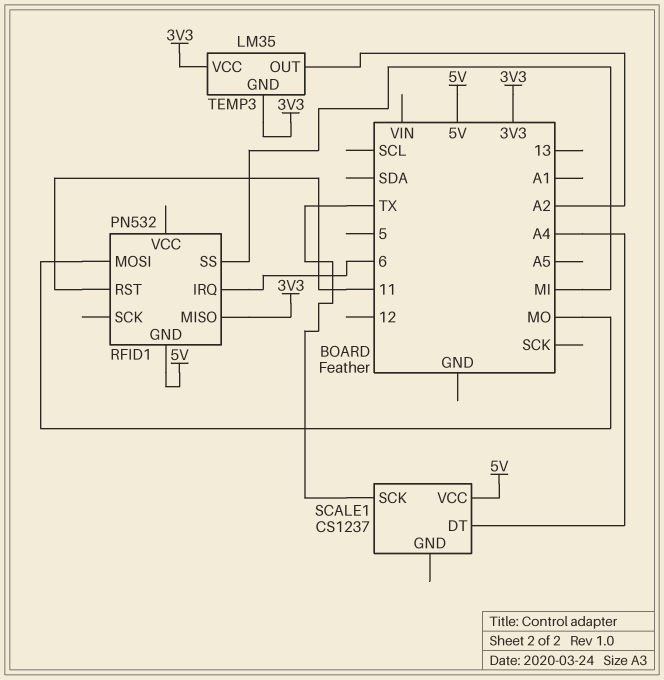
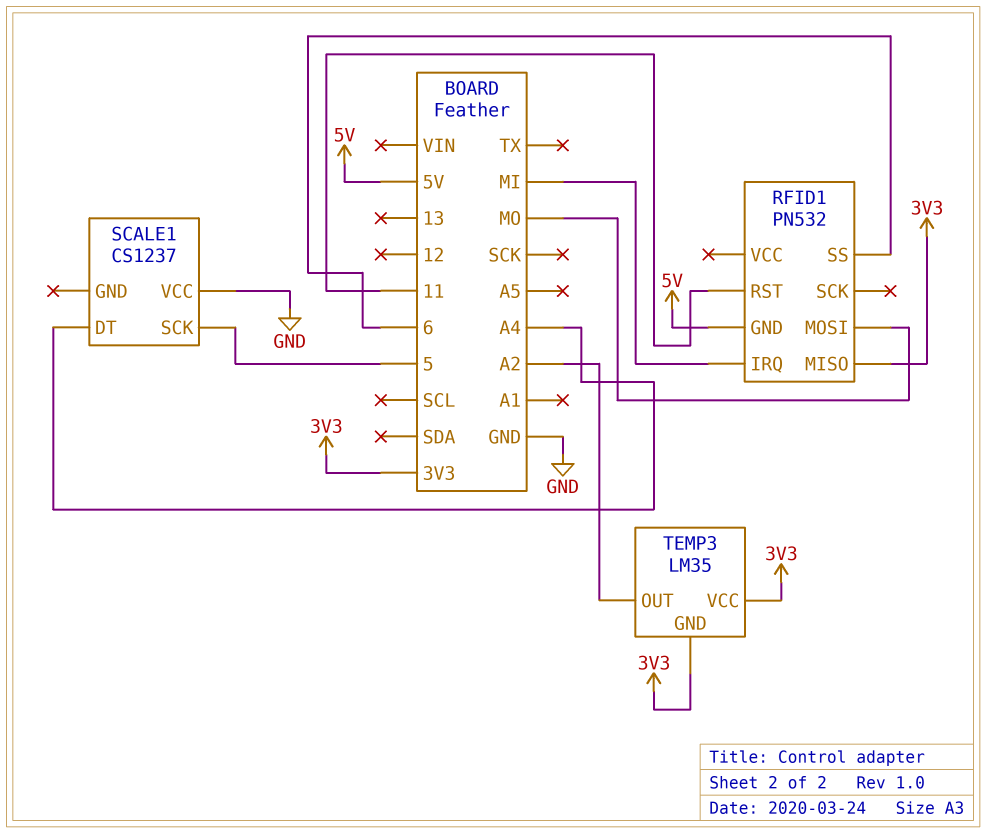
RFID1 pin IRQ: 6 -> MI
RFID1 pin SS: MI -> 6
SCALE1 pin SCK: TX -> 5
SCALE1 pin VCC: 5V -> GND

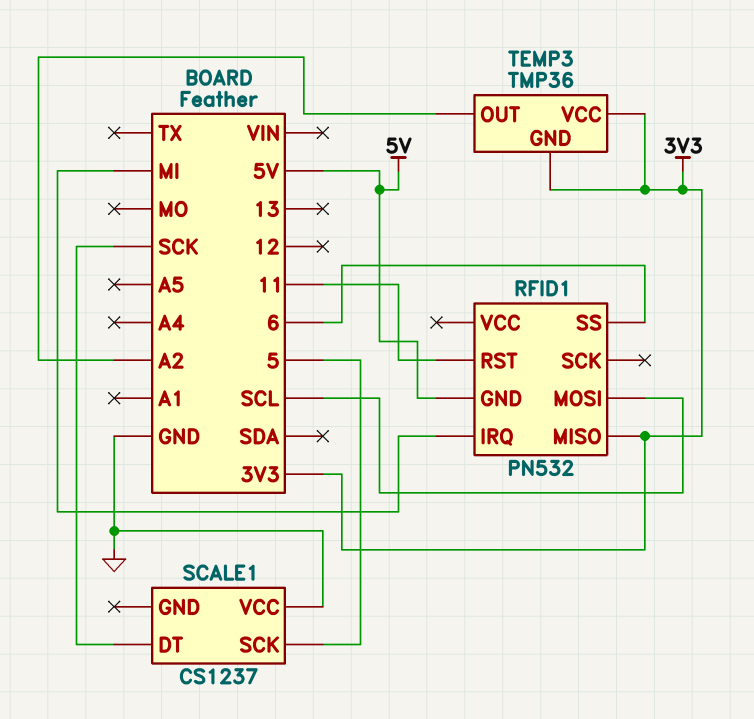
RFID1 pin MOSI: MO -> SCL
SCALE1 pin DT: A4 -> SCK
TEMP3: LM35 -> TMP36

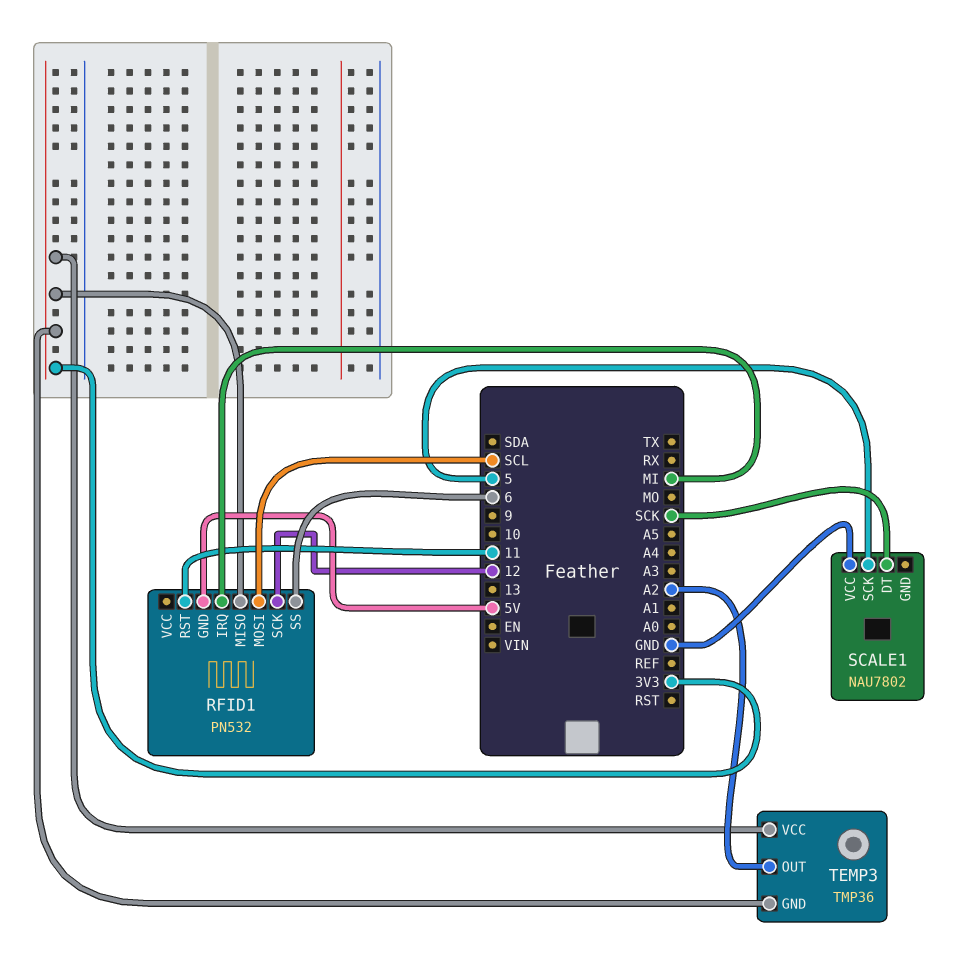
RFID1 pin SCK: none -> 12
SCALE1: CS1237 -> NAU7802

